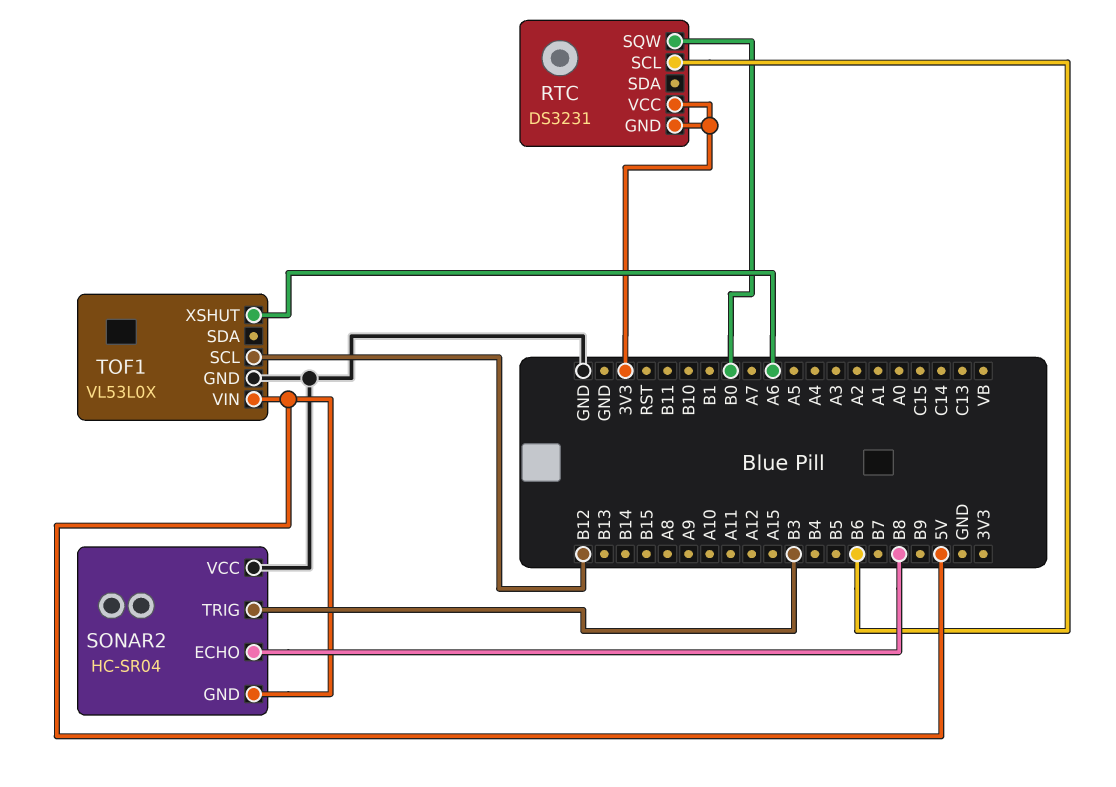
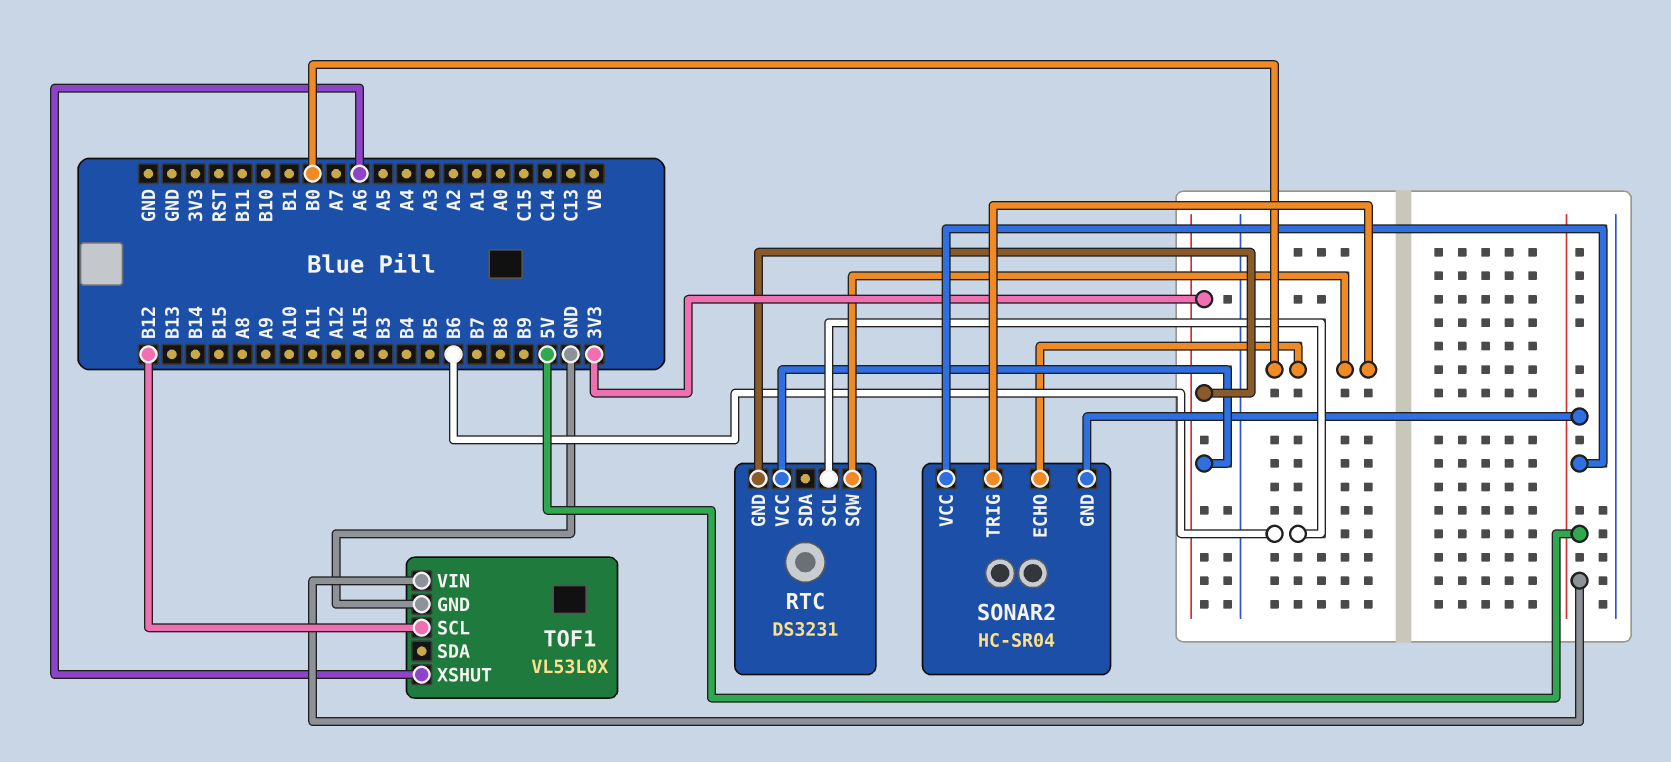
SONAR2 pin ECHO: B8 -> B0
SONAR2 pin TRIG: B3 -> B0
SONAR2 pin VCC: GND -> 5V

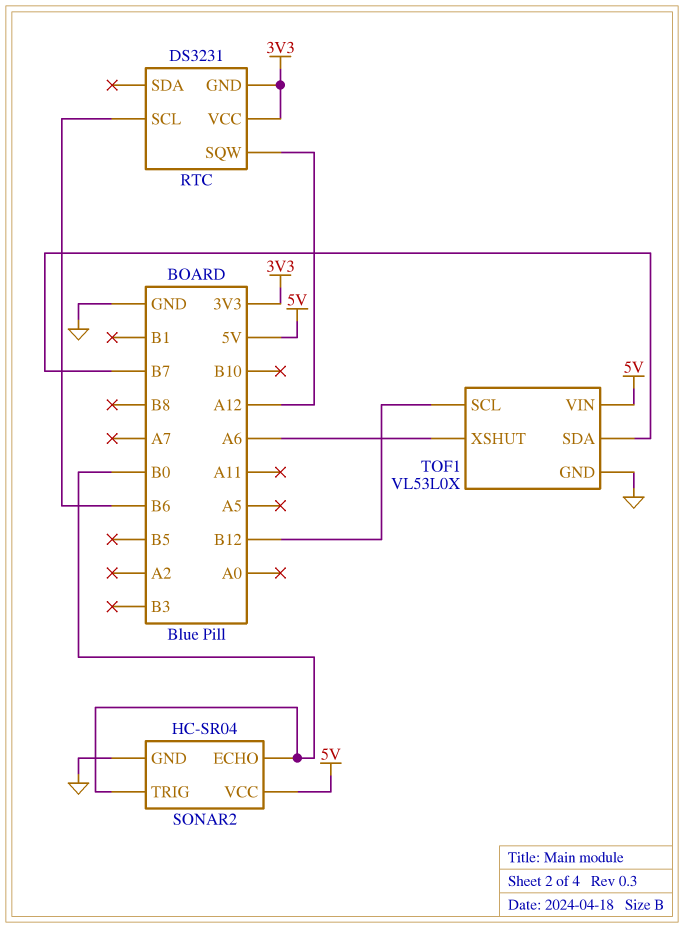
RTC pin SQW: B0 -> A12
SONAR2 pin GND: 5V -> GND
TOF1 pin SDA: none -> B7

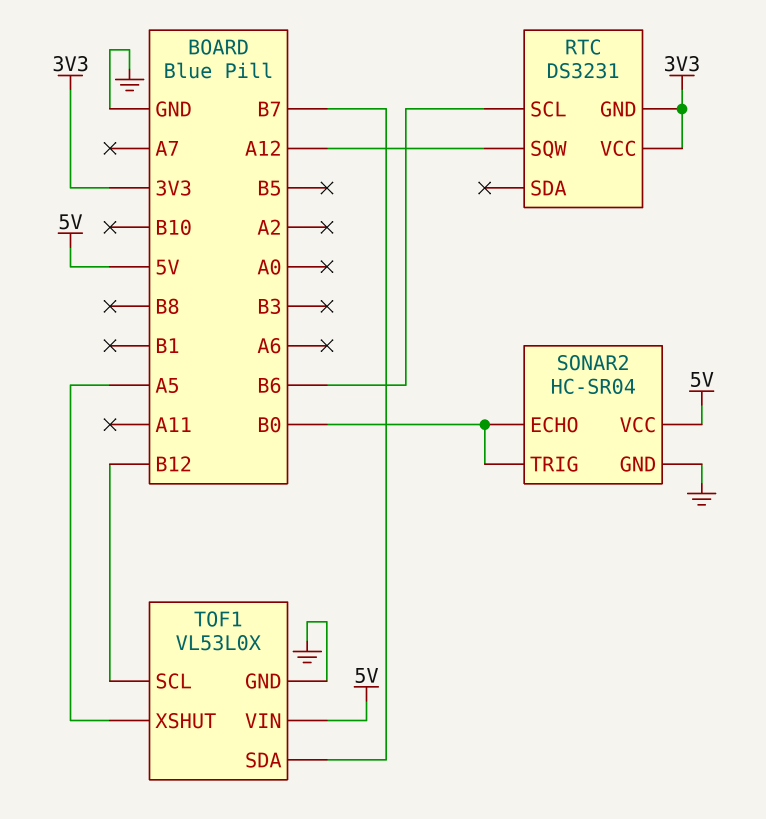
TOF1 pin XSHUT: A6 -> A5

